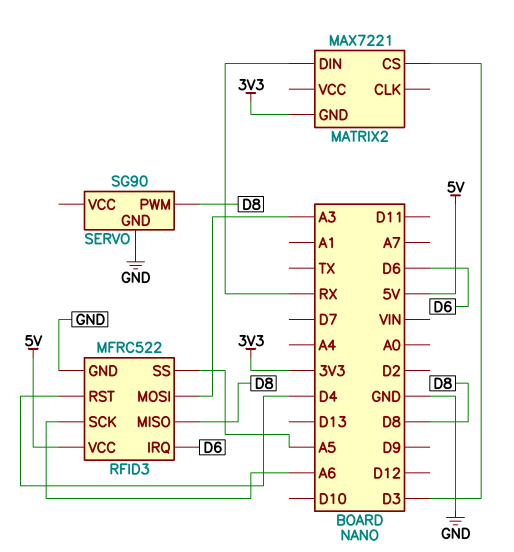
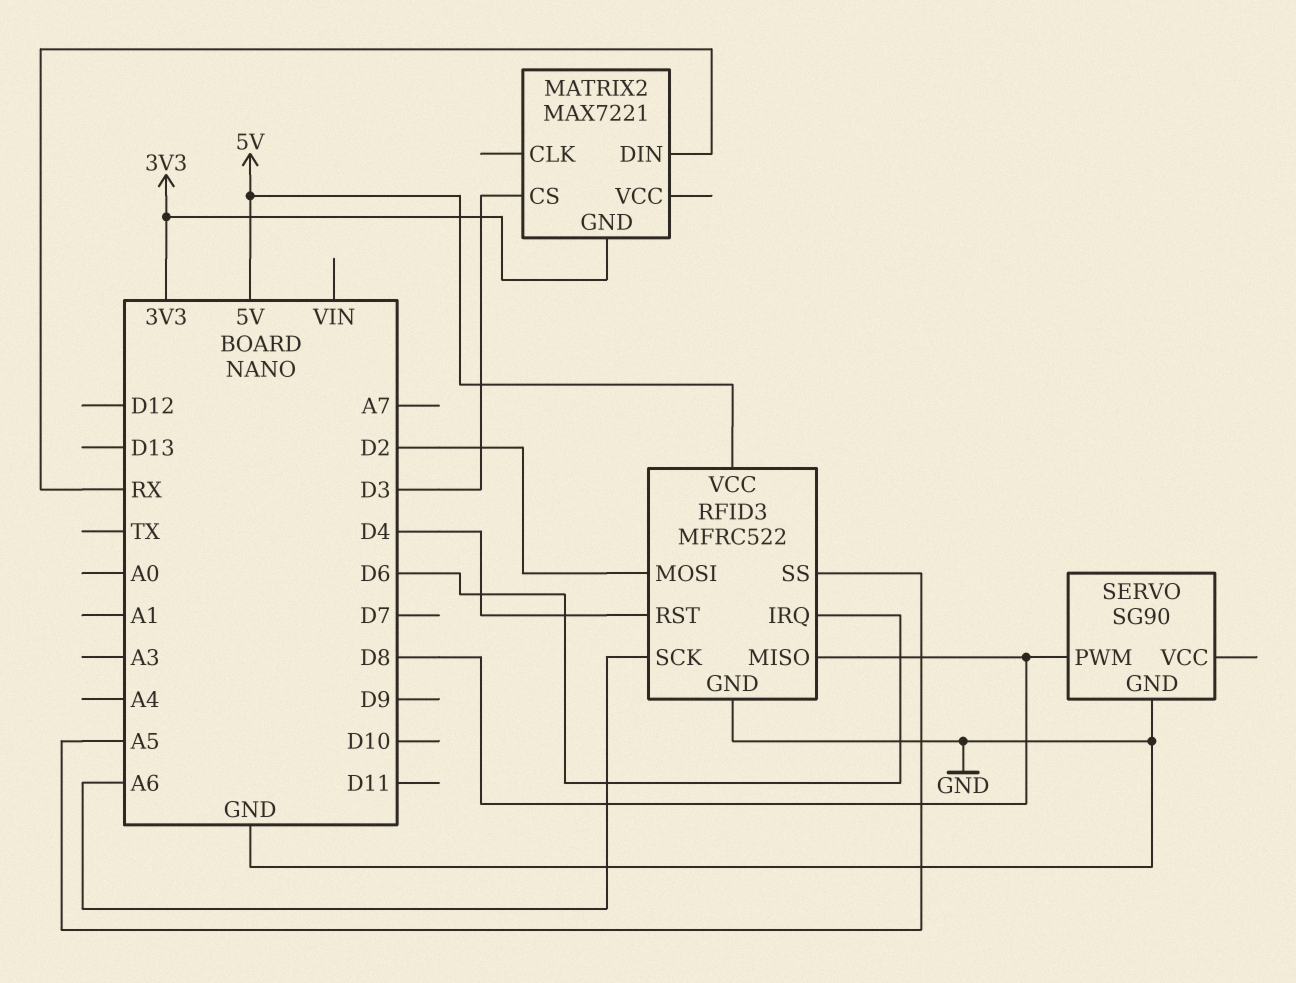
RFID3 pin MOSI: A3 -> D2

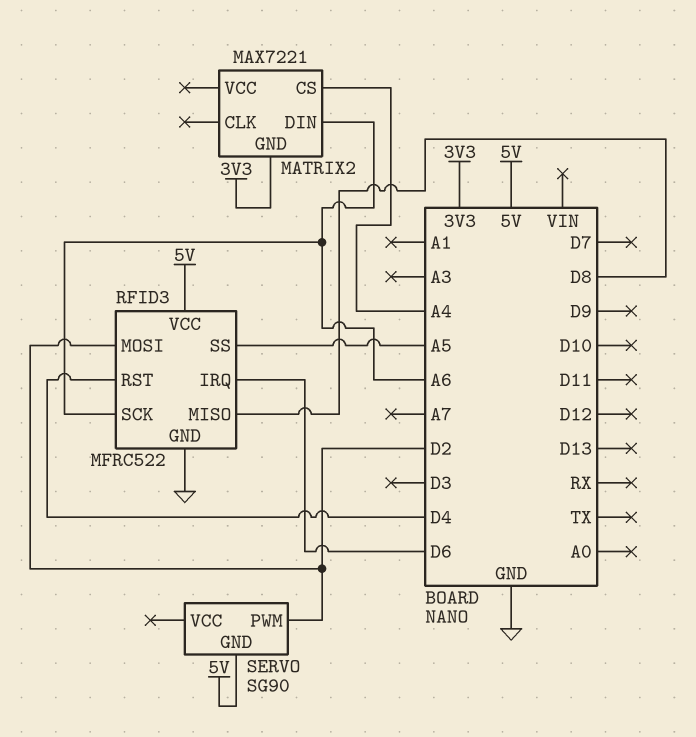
MATRIX2 pin CS: D3 -> A4
MATRIX2 pin DIN: RX -> A6
SERVO pin GND: GND -> 5V
SERVO pin PWM: D8 -> D2

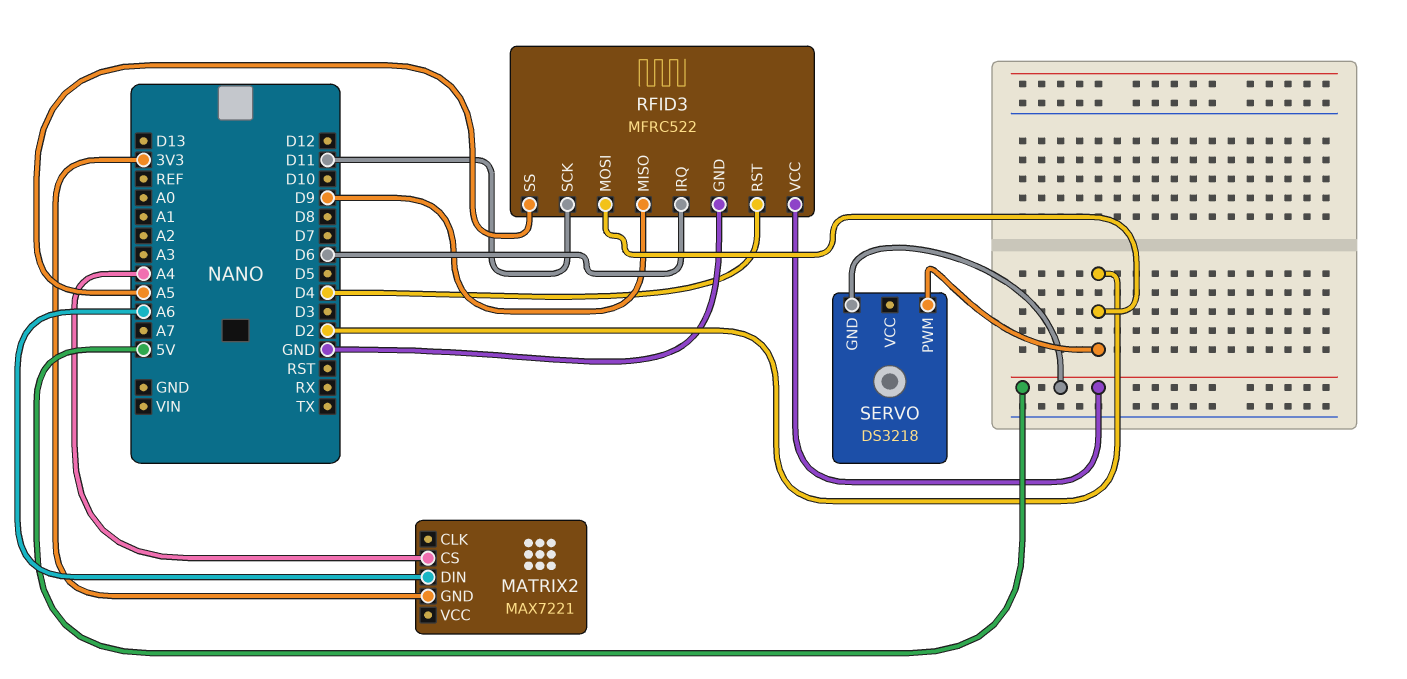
RFID3 pin MISO: D8 -> D9
RFID3 pin SCK: A6 -> D11
SERVO: SG90 -> DS3218

